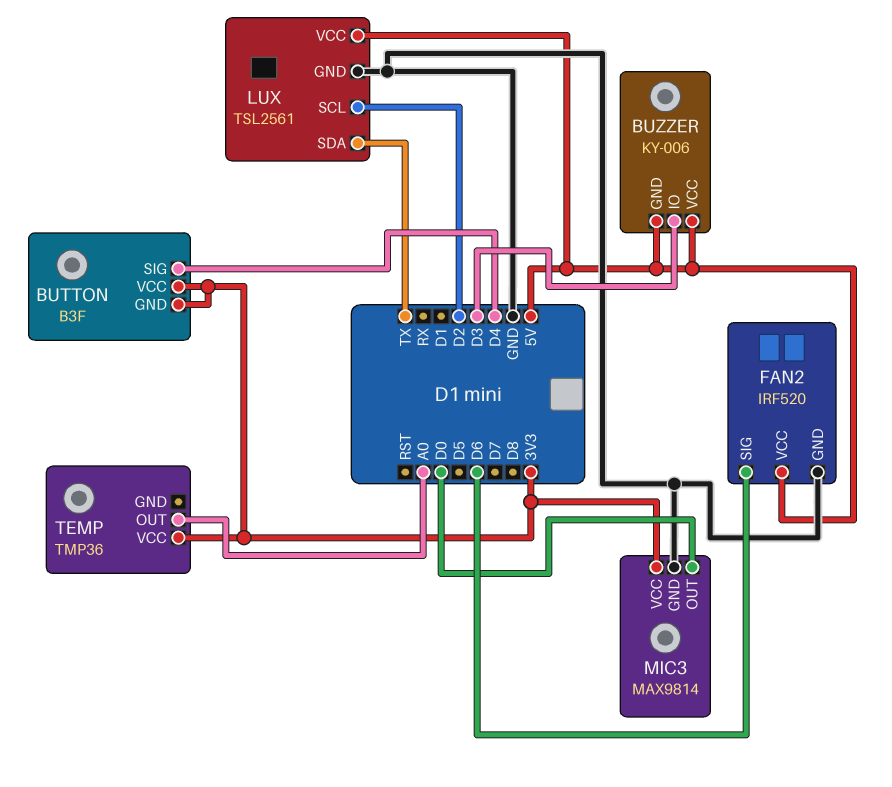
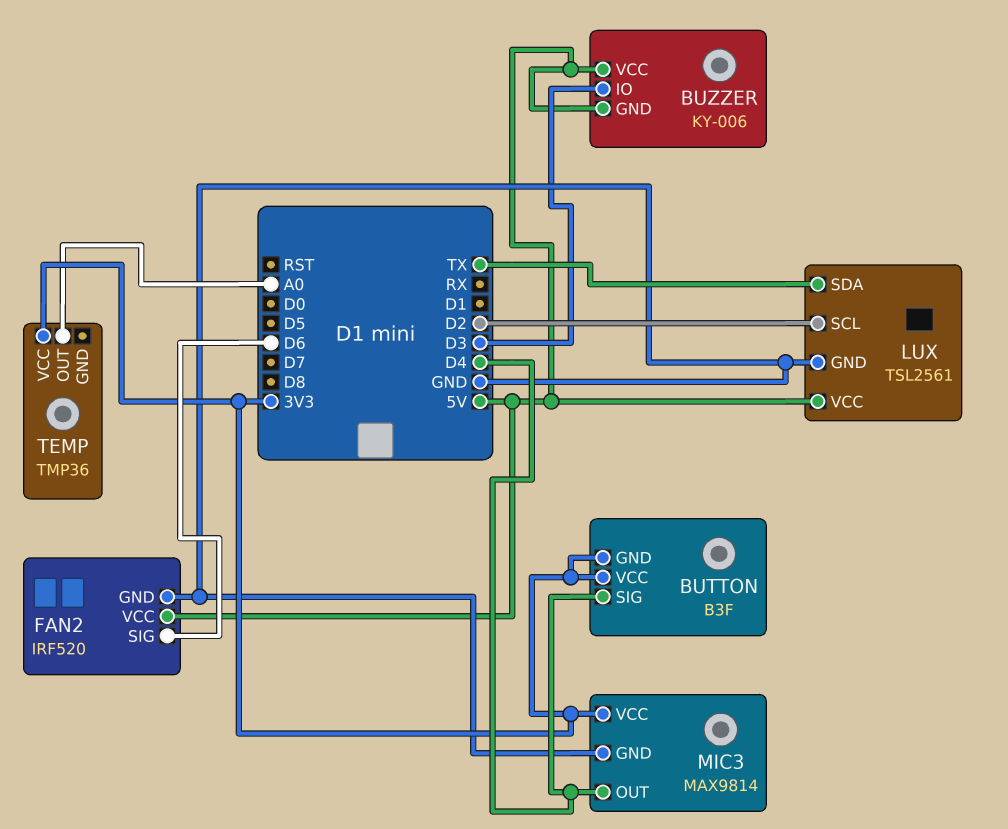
MIC3 pin OUT: D0 -> D4

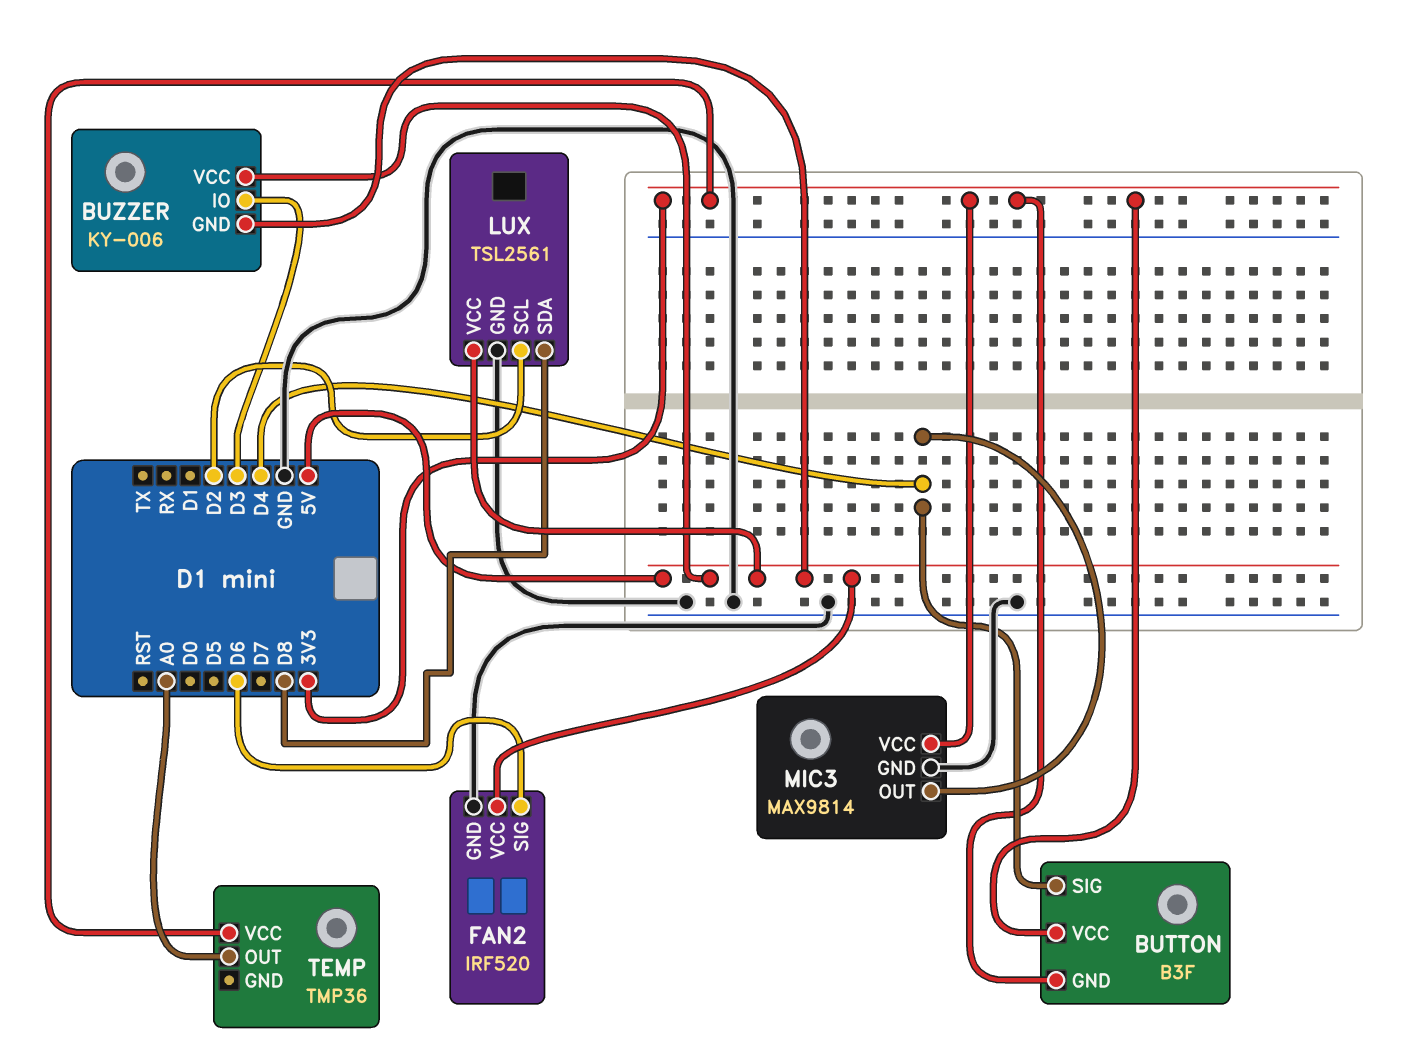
LUX pin SDA: TX -> D8

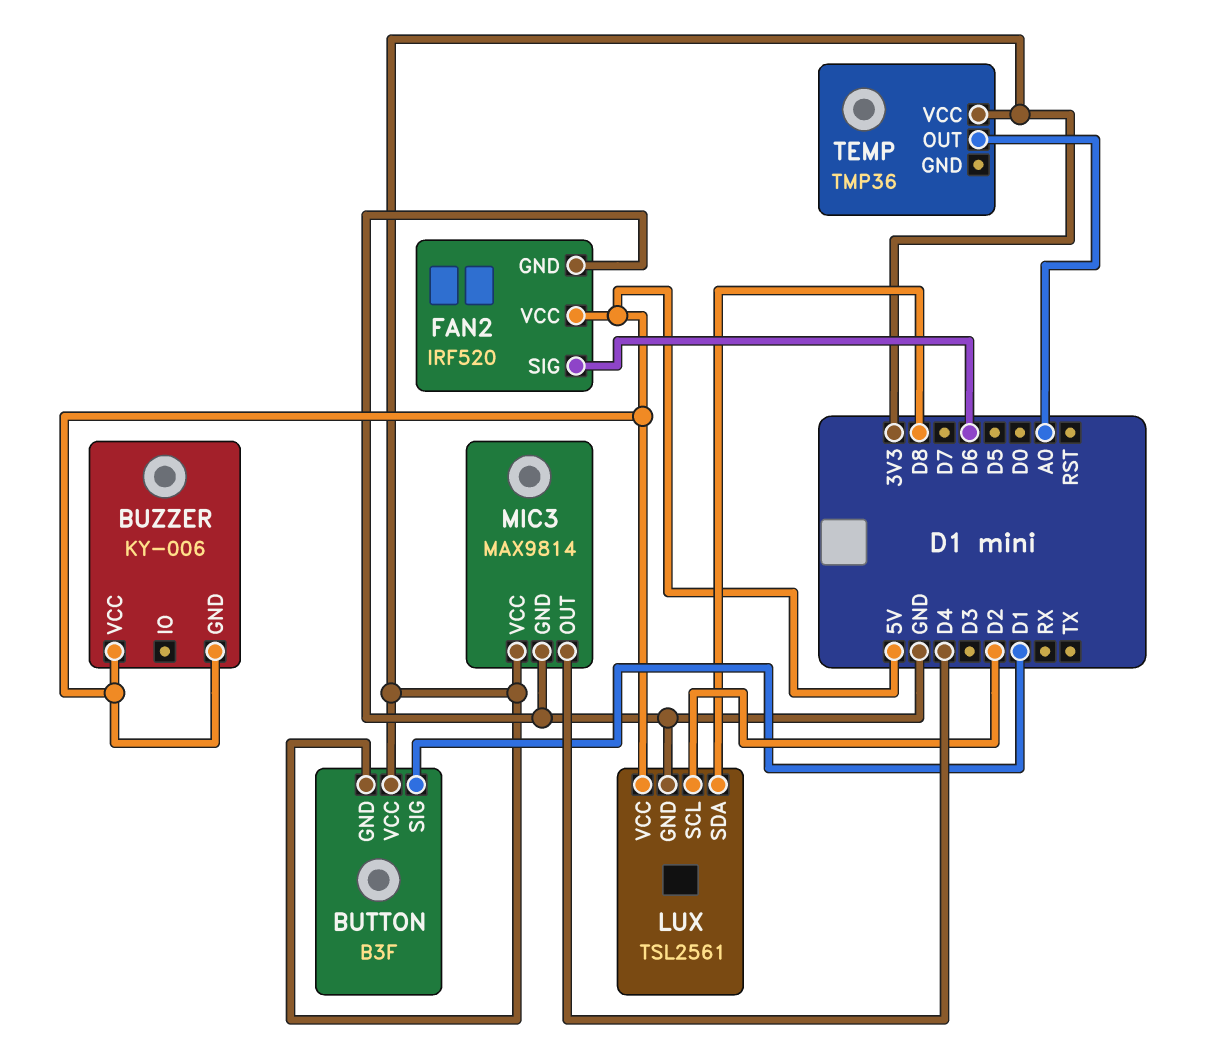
BUTTON pin SIG: D4 -> D1
BUZZER pin IO: D3 -> none

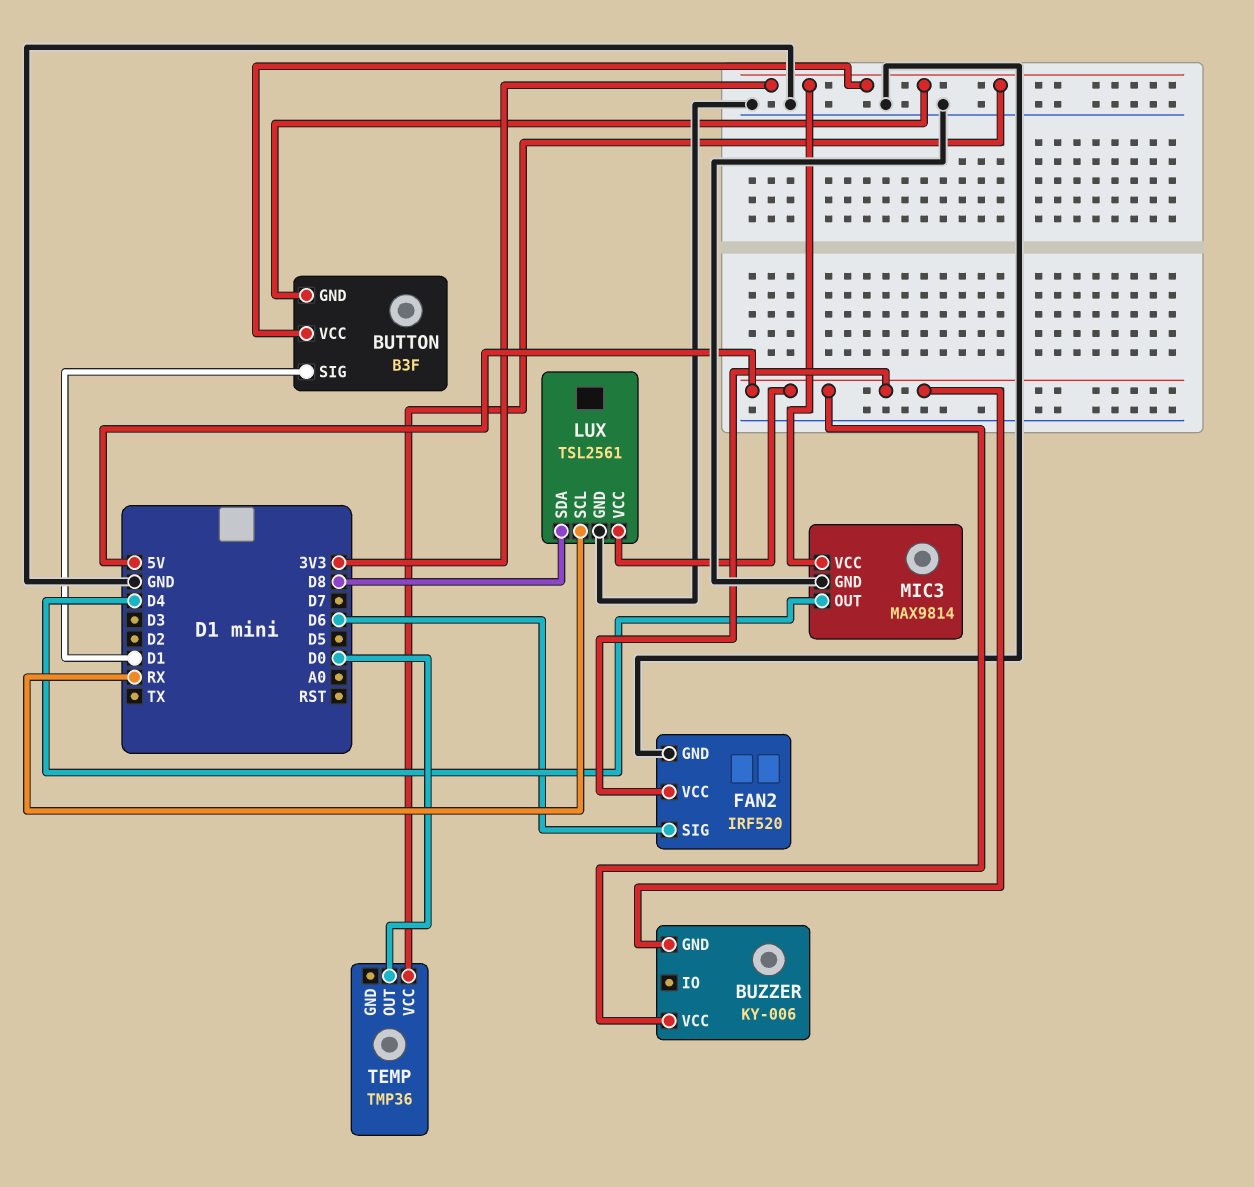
LUX pin SCL: D2 -> RX
TEMP pin OUT: A0 -> D0

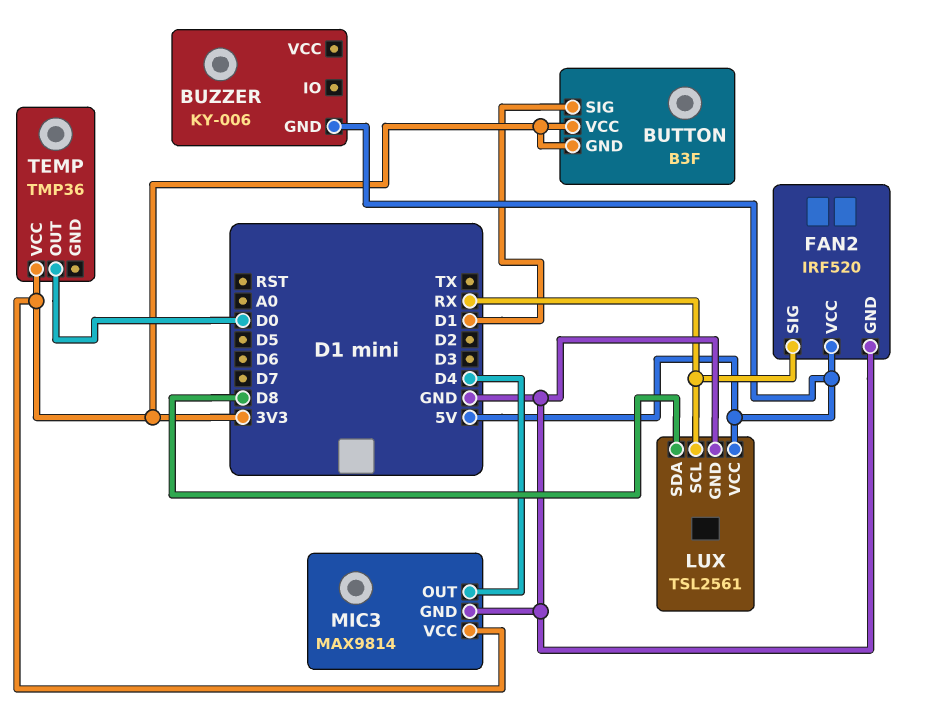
BUZZER pin VCC: 5V -> none
FAN2 pin SIG: D6 -> RX

